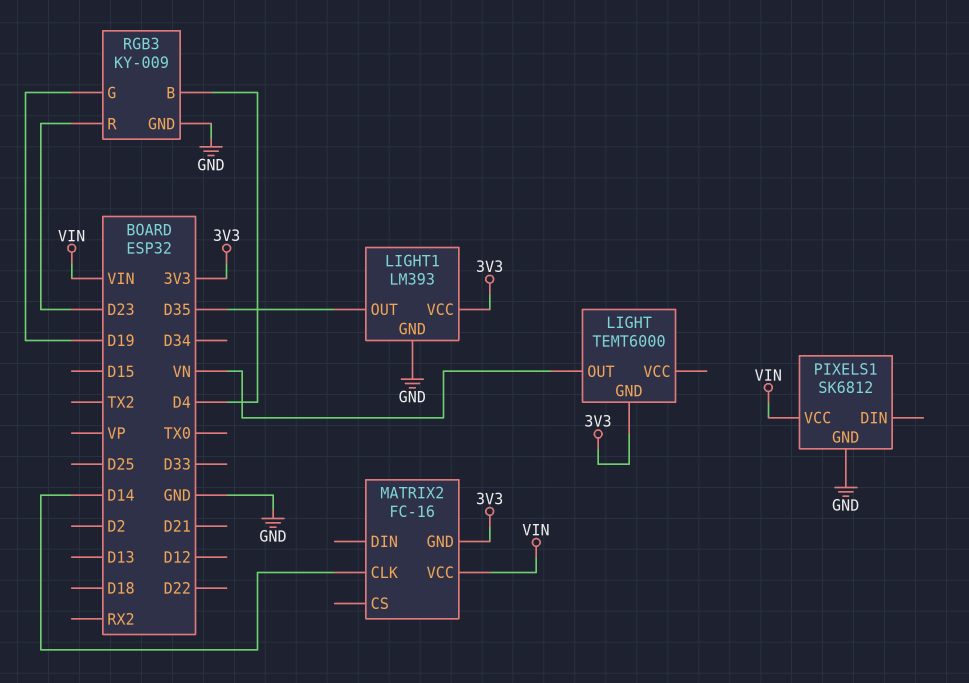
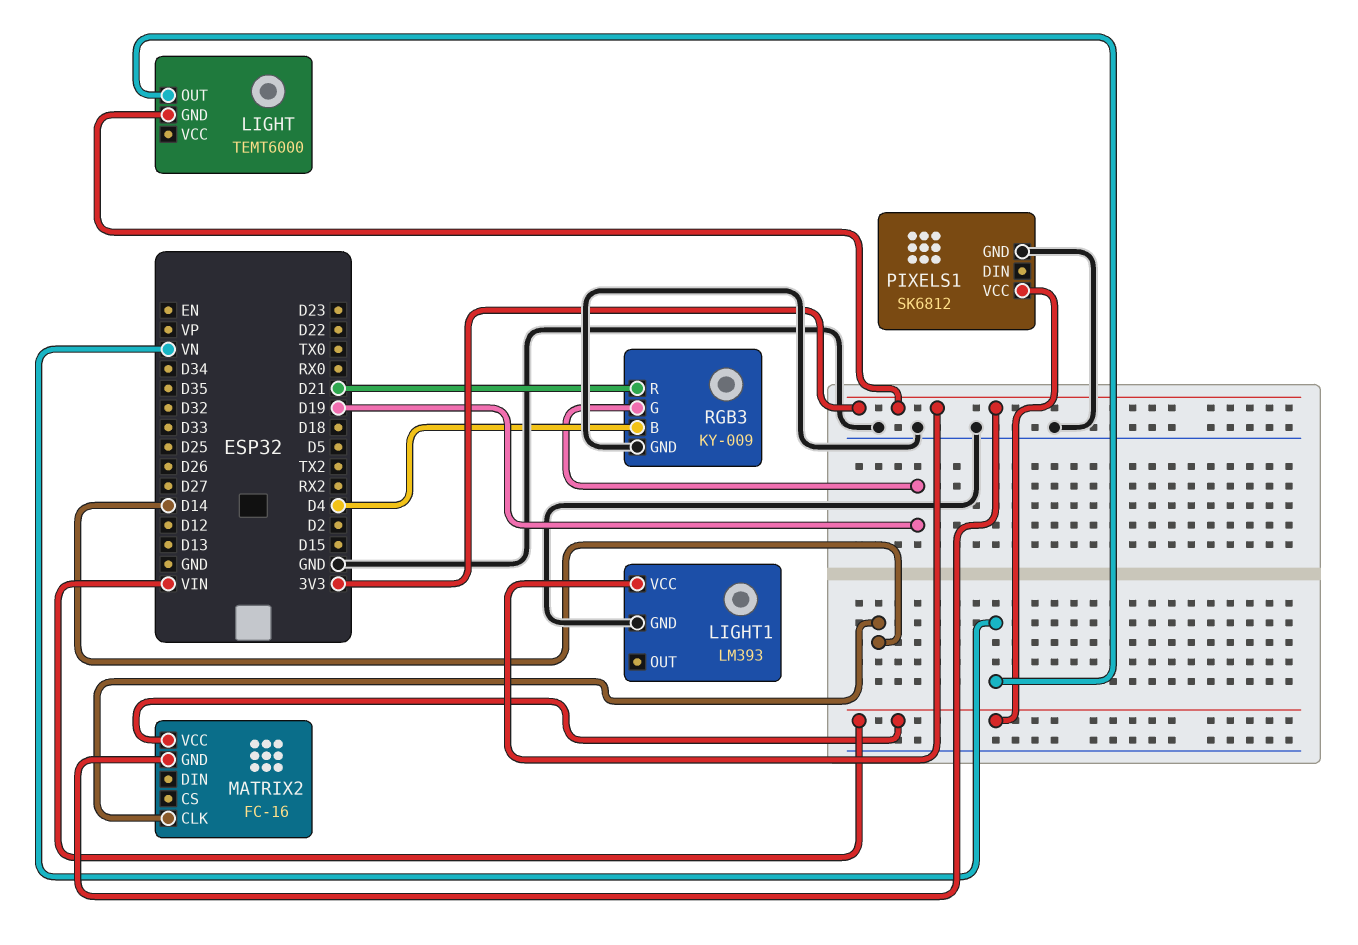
LIGHT1 pin OUT: D35 -> none
RGB3 pin R: D23 -> D21

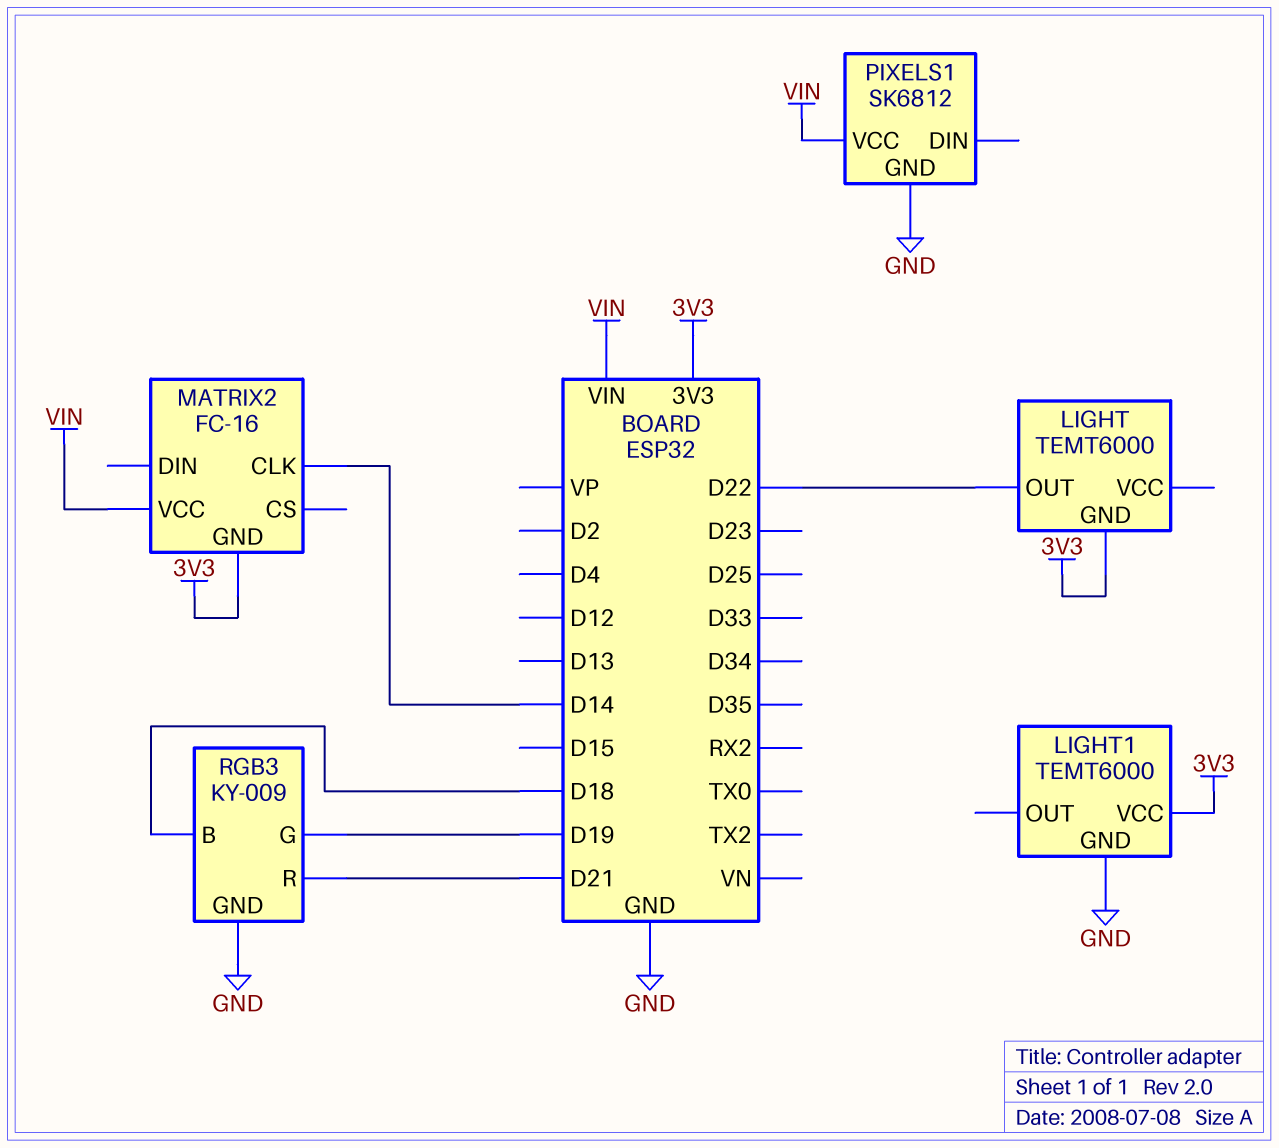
LIGHT pin OUT: VN -> D22
LIGHT1: LM393 -> TEMT6000
RGB3 pin B: D4 -> D18

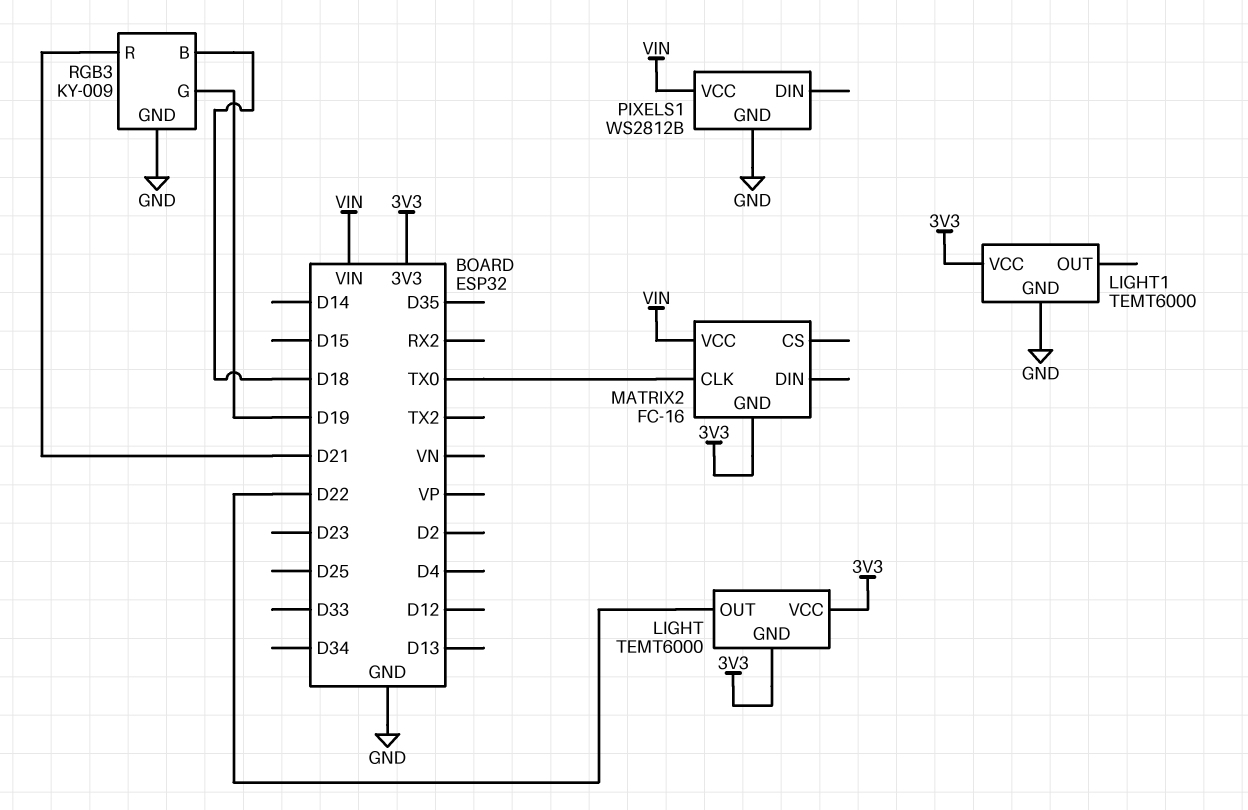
LIGHT pin VCC: none -> 3V3
MATRIX2 pin CLK: D14 -> TX0
PIXELS1: SK6812 -> WS2812B

